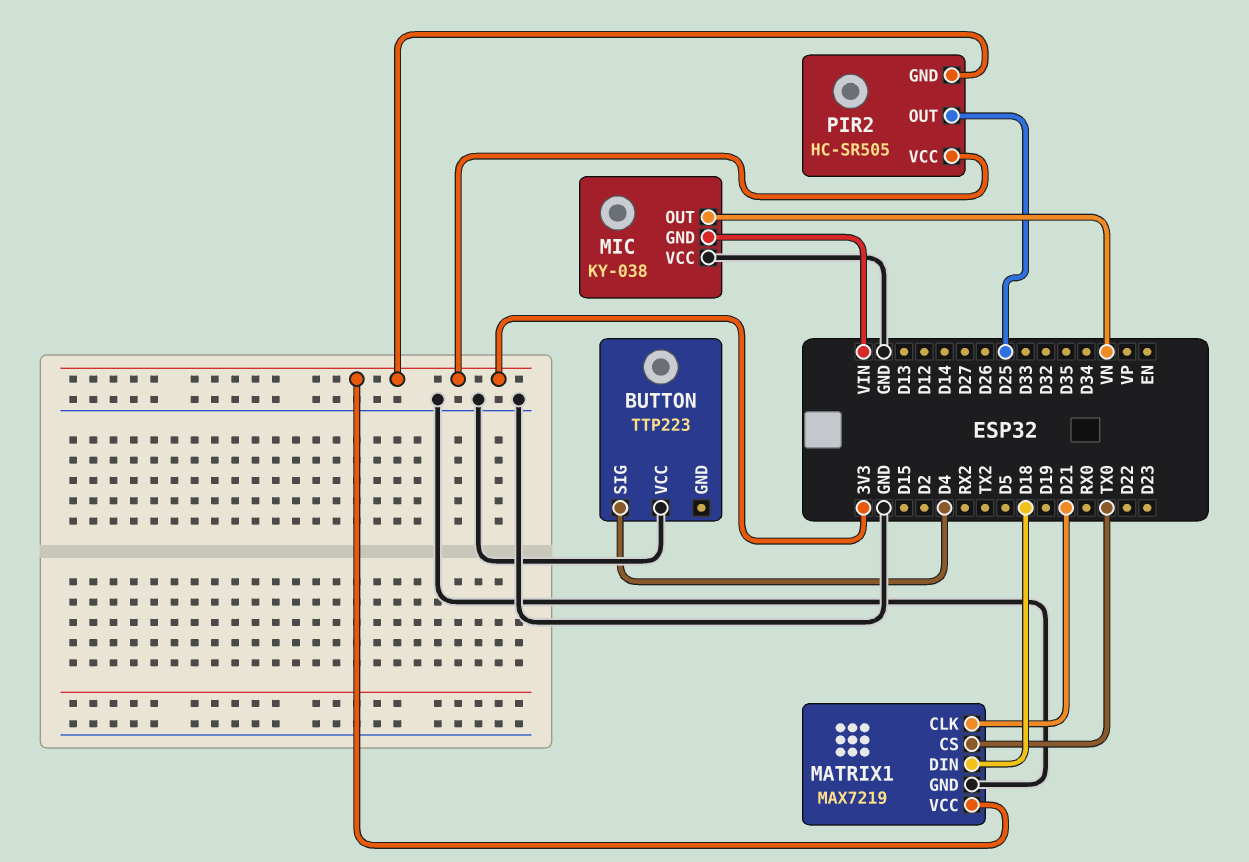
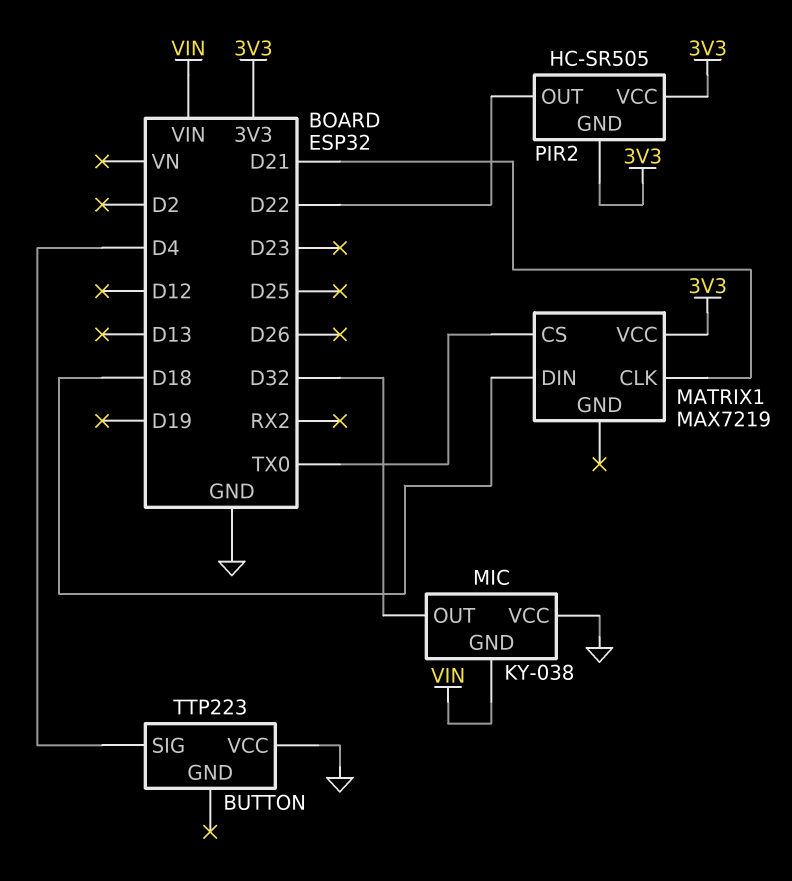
MATRIX1 pin GND: GND -> none
MIC pin OUT: VN -> D32
PIR2 pin OUT: D25 -> D22

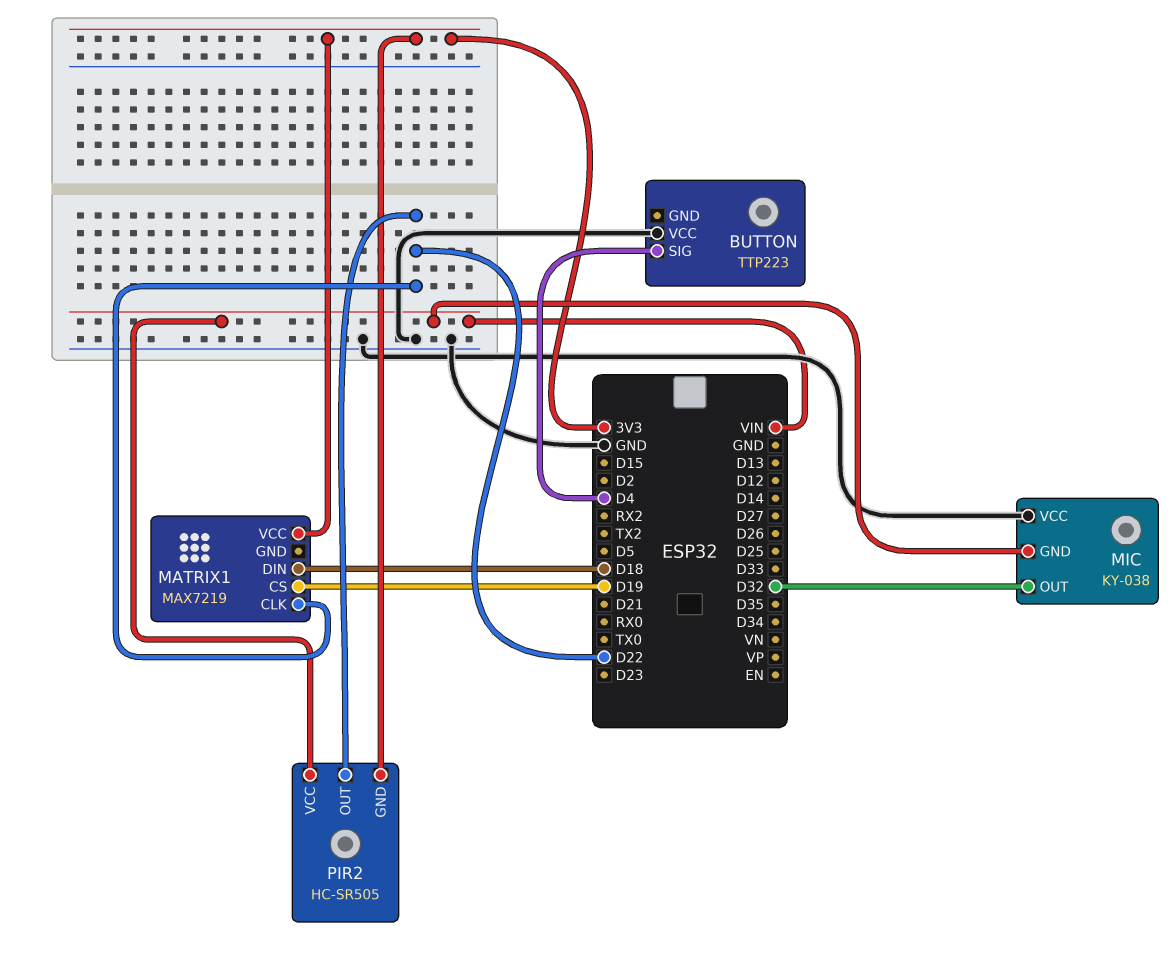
MATRIX1 pin CLK: D21 -> D22
MATRIX1 pin CS: TX0 -> D19
PIR2 pin VCC: 3V3 -> VIN

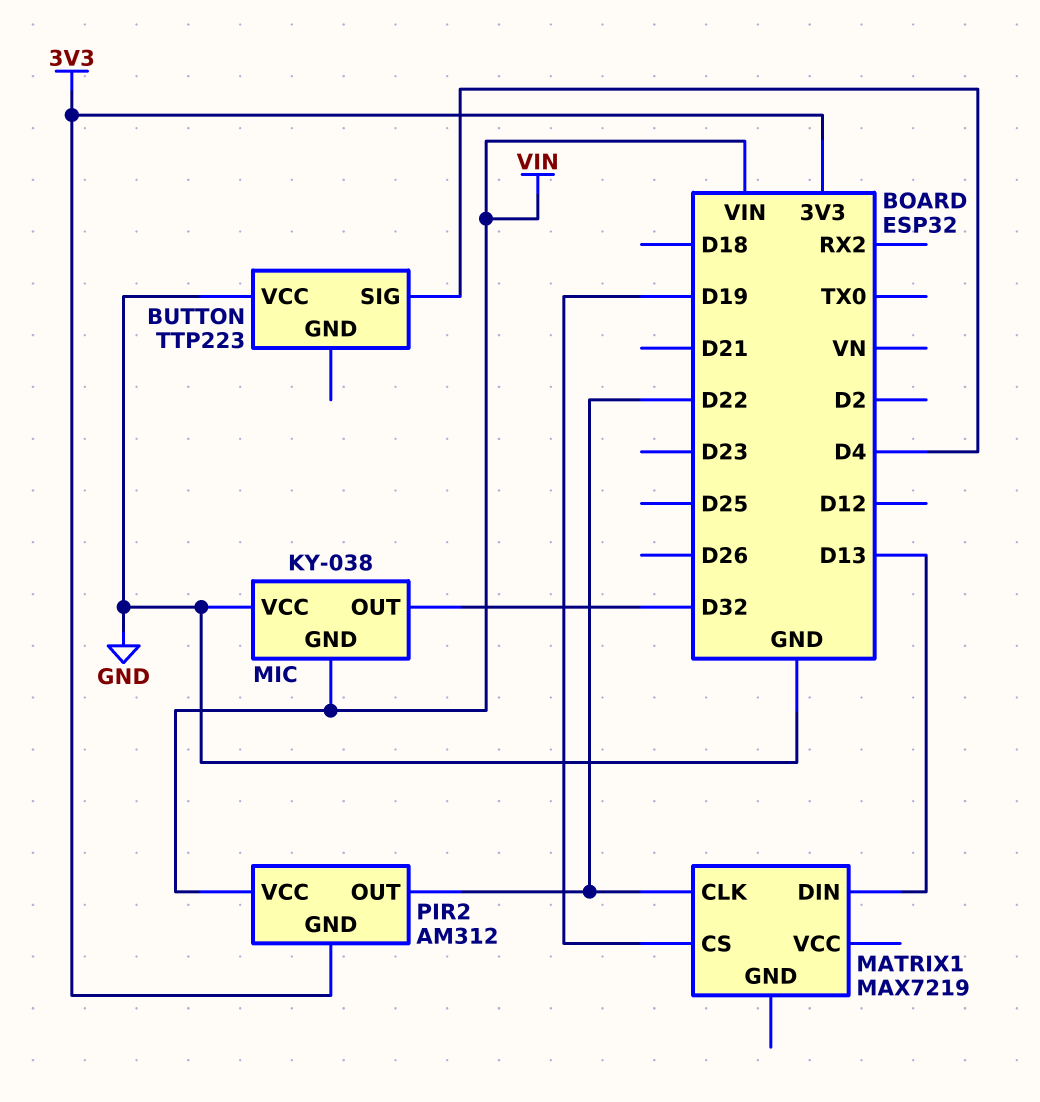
MATRIX1 pin DIN: D18 -> D13
MATRIX1 pin VCC: 3V3 -> none
PIR2: HC-SR505 -> AM312

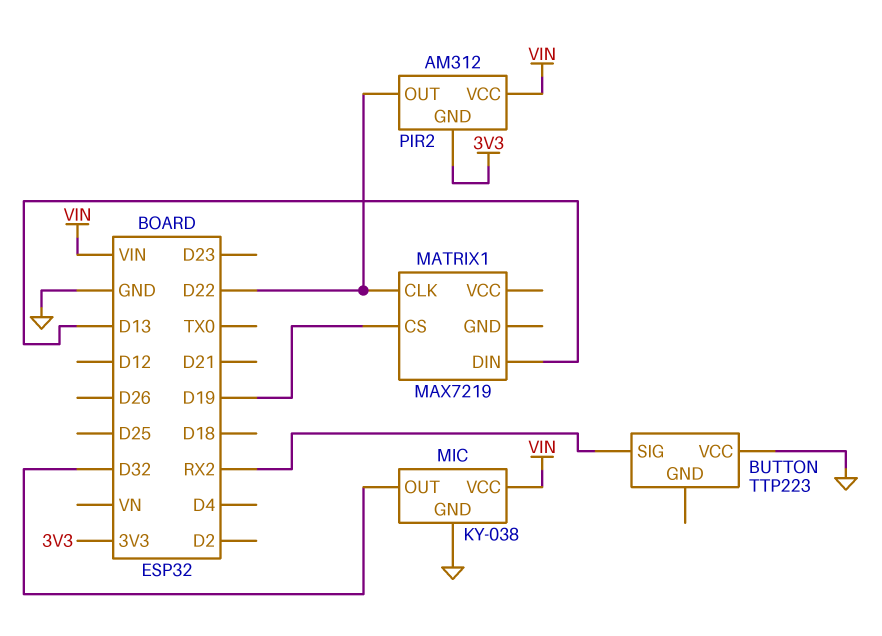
BUTTON pin SIG: D4 -> RX2
MIC pin GND: VIN -> GND
MIC pin VCC: GND -> VIN

